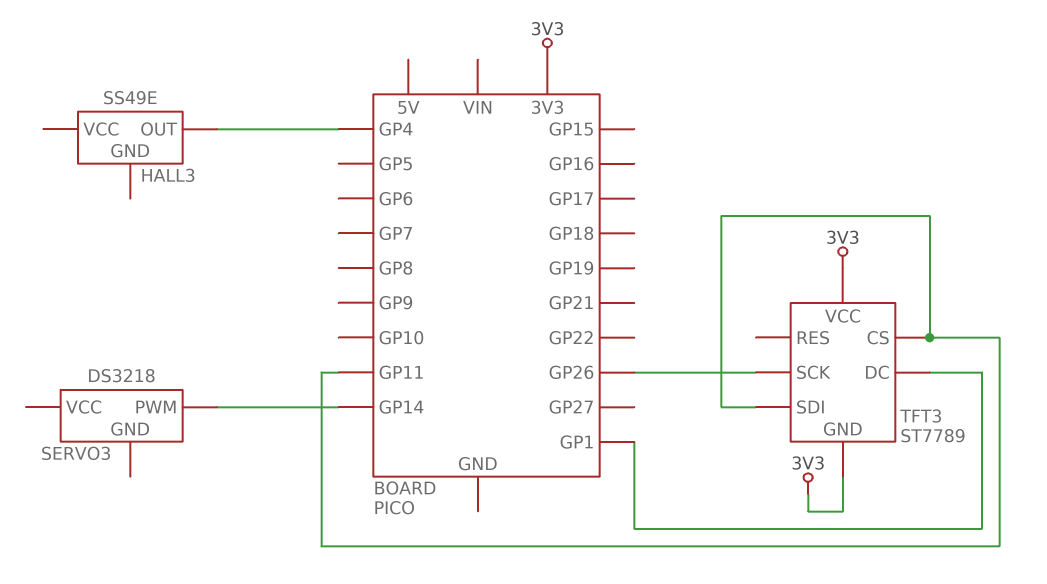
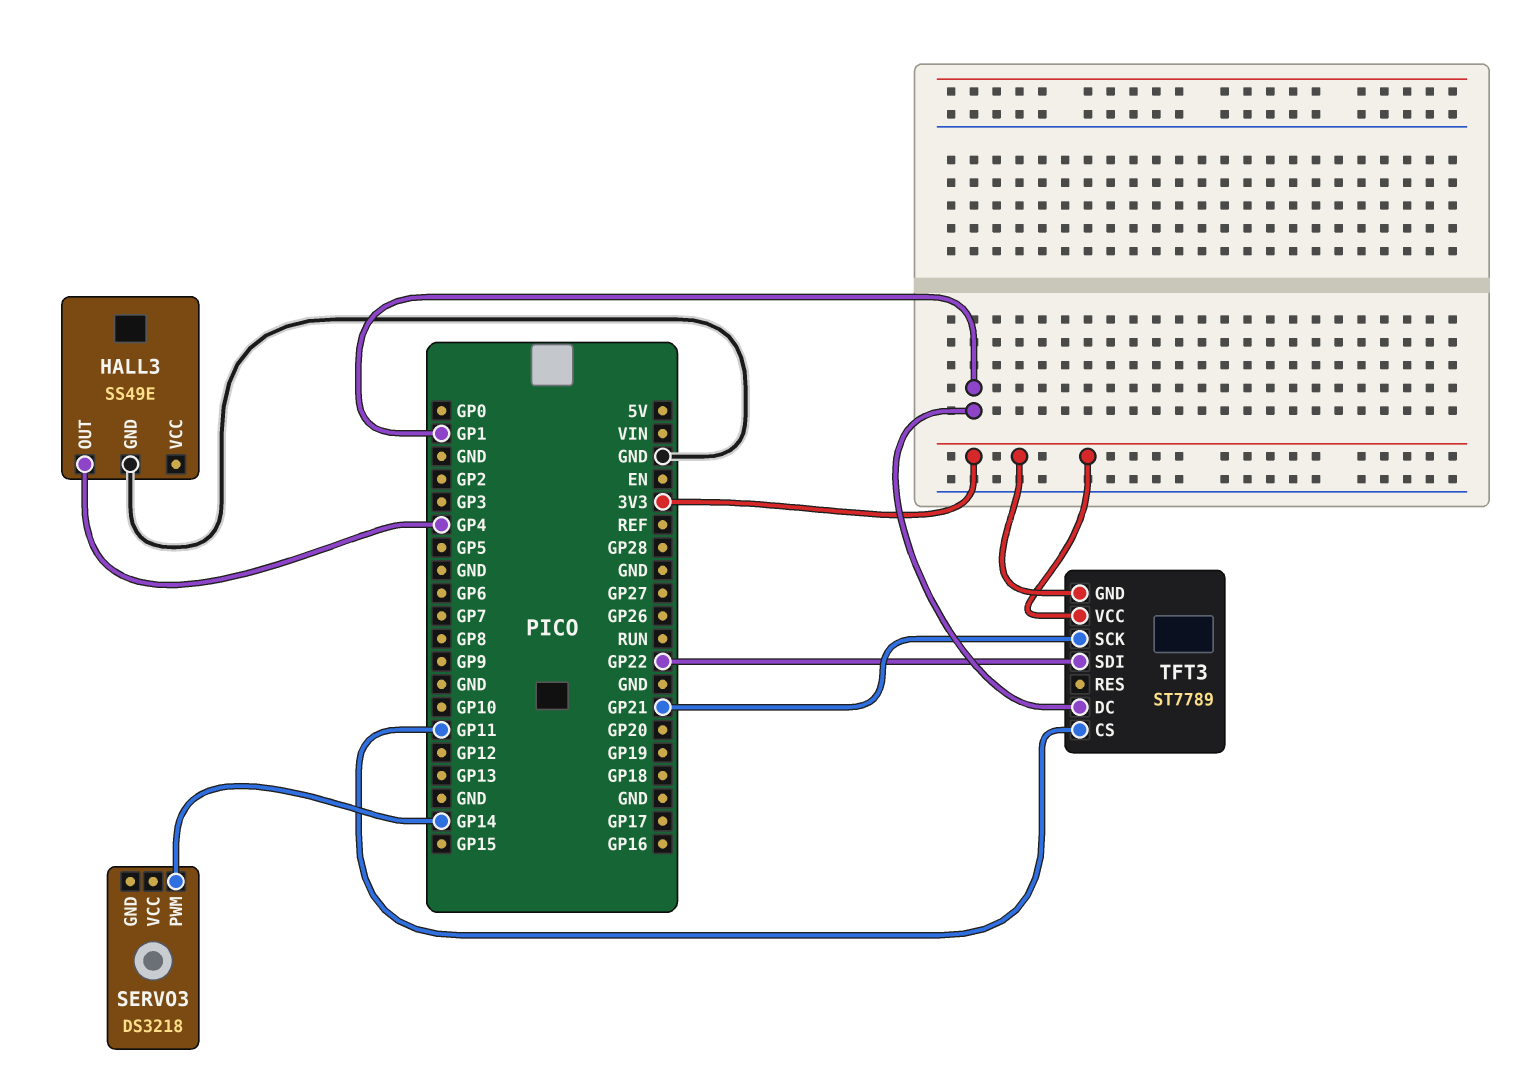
HALL3 pin GND: none -> GND
TFT3 pin SCK: GP26 -> GP21
TFT3 pin SDI: GP11 -> GP22

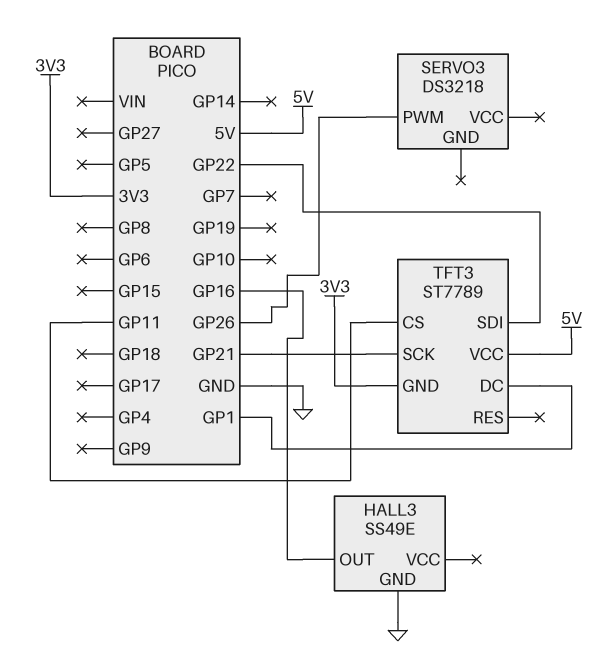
HALL3 pin OUT: GP4 -> GP16
SERVO3 pin PWM: GP14 -> GP26
TFT3 pin VCC: 3V3 -> 5V

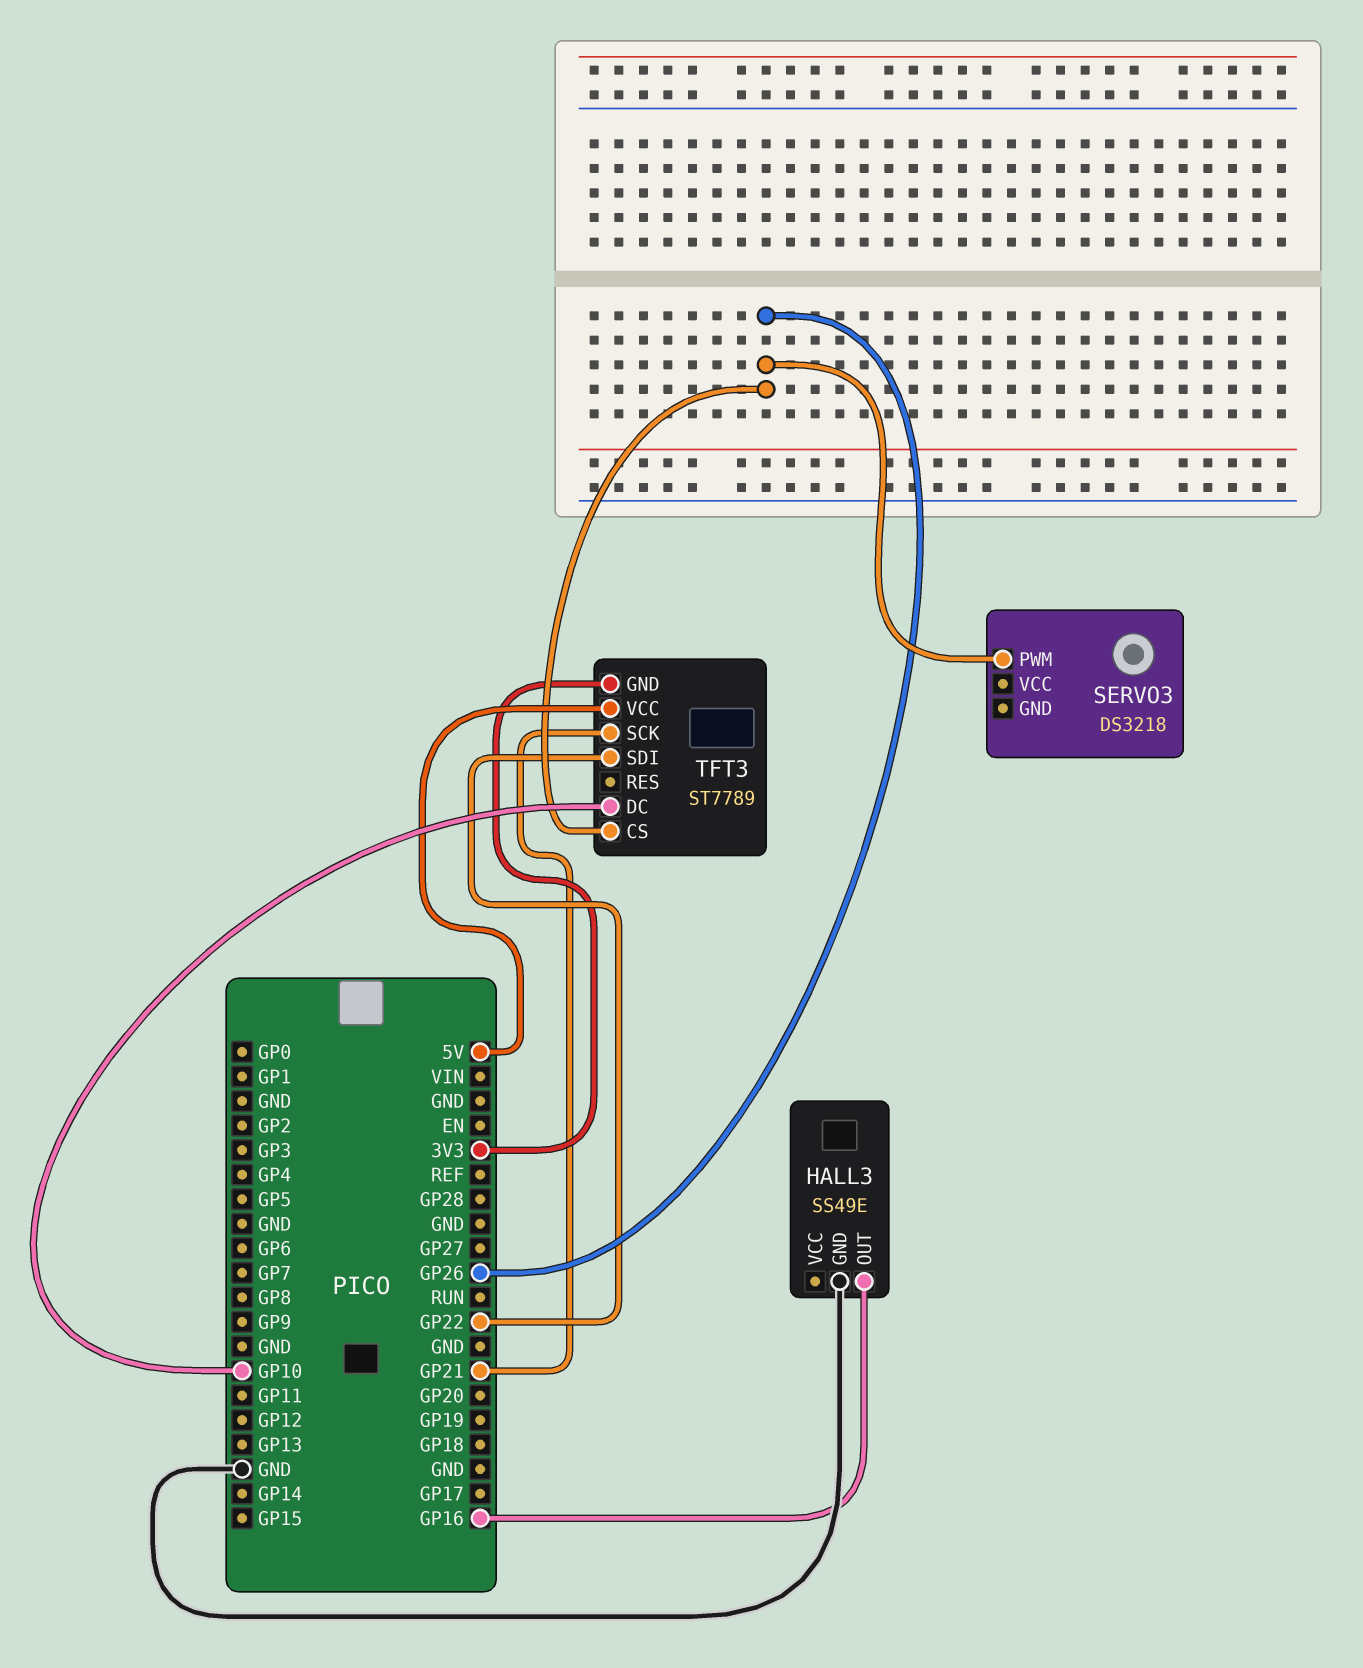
TFT3 pin CS: GP11 -> GP26
TFT3 pin DC: GP1 -> GP10

